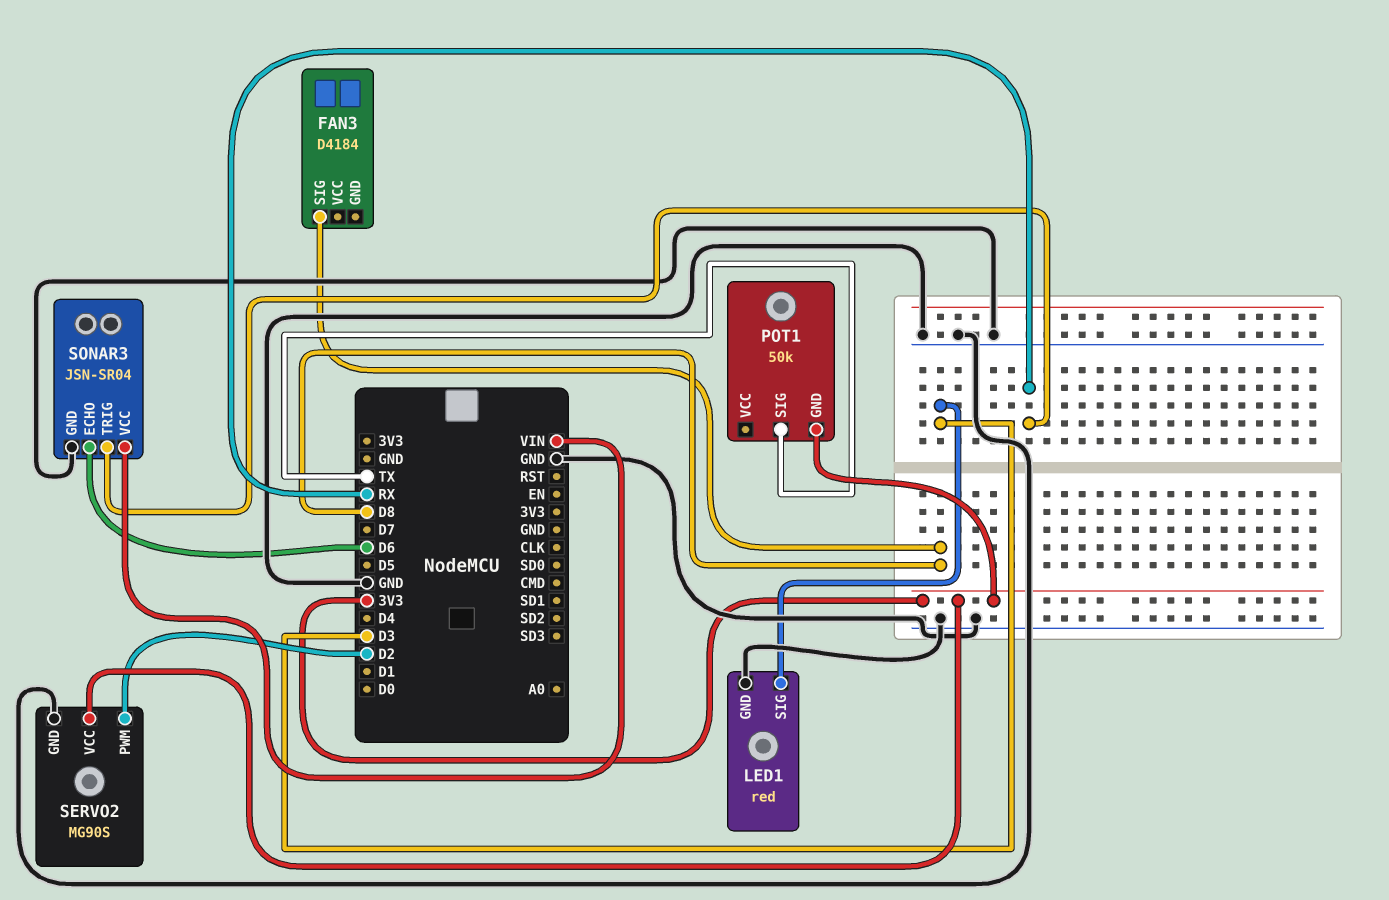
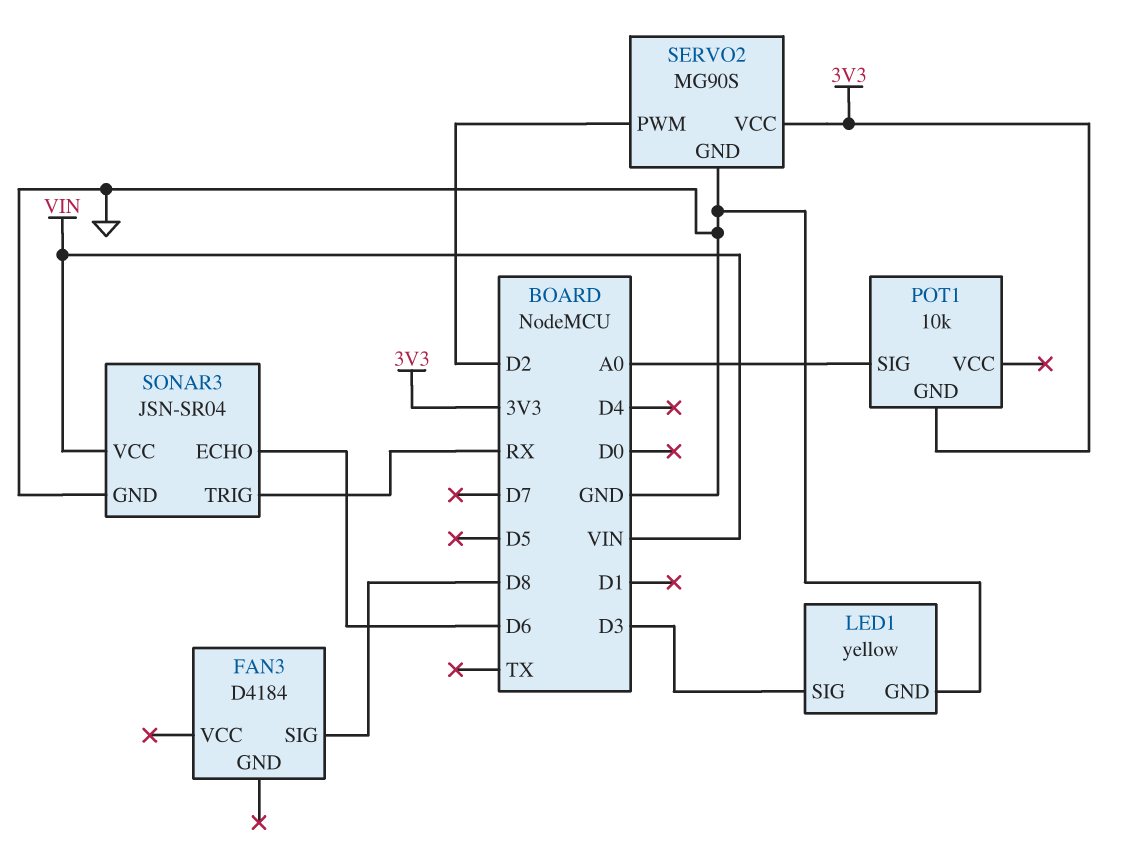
LED1: red -> yellow
POT1: 50k -> 10k
POT1 pin SIG: TX -> A0

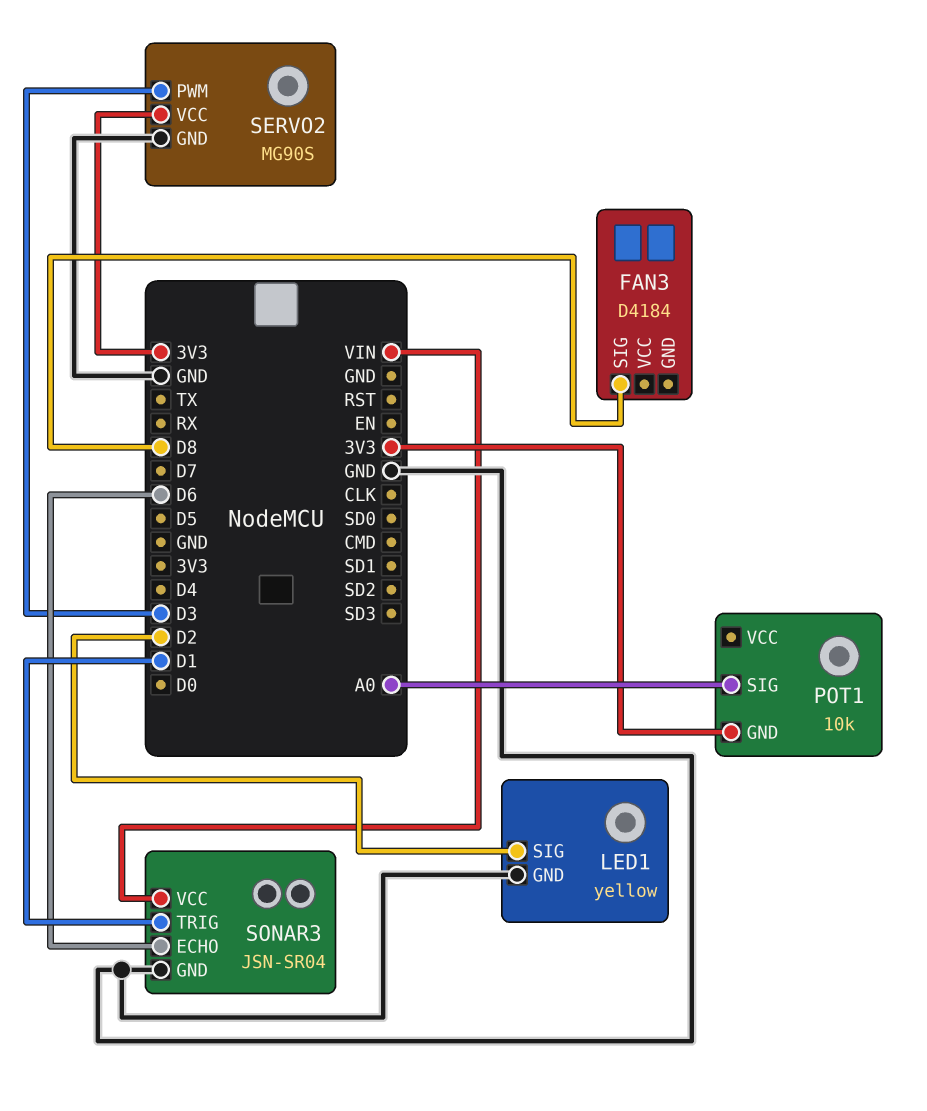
LED1 pin SIG: D3 -> D2
SERVO2 pin PWM: D2 -> D3
SONAR3 pin TRIG: RX -> D1

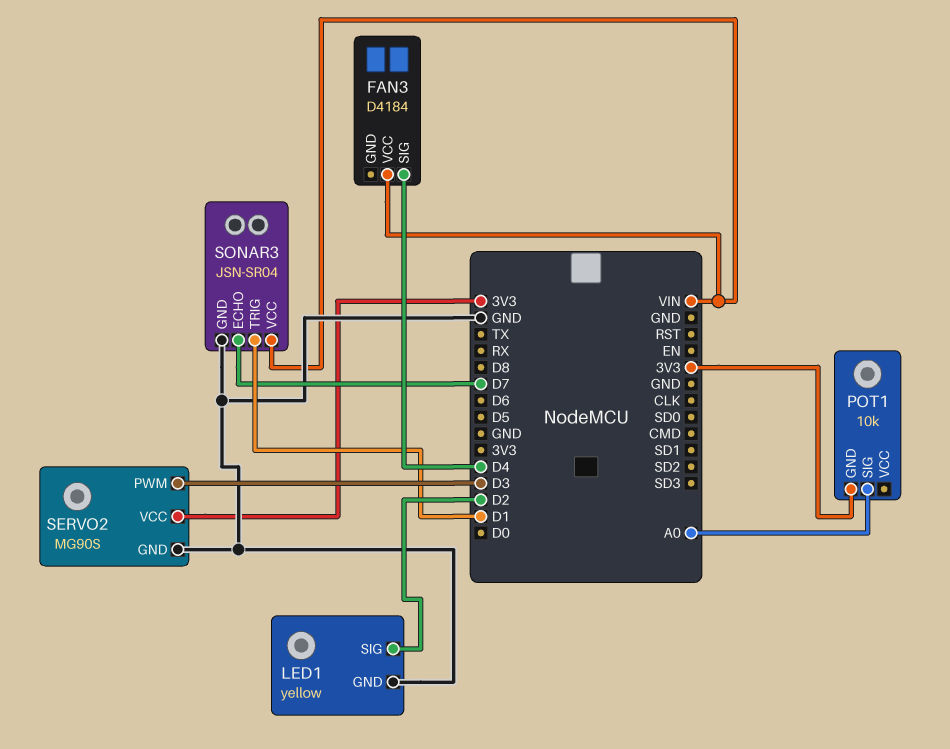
FAN3 pin SIG: D8 -> D4
FAN3 pin VCC: none -> VIN
SONAR3 pin ECHO: D6 -> D7

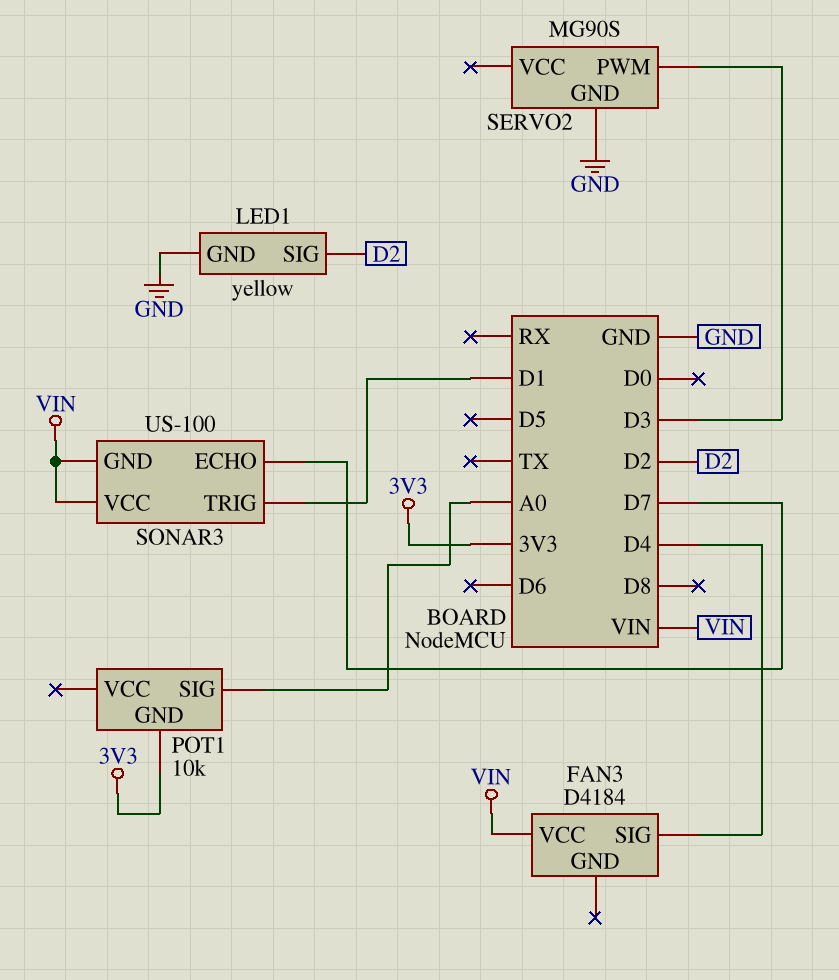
SERVO2 pin VCC: 3V3 -> none
SONAR3: JSN-SR04 -> US-100
SONAR3 pin GND: GND -> VIN

